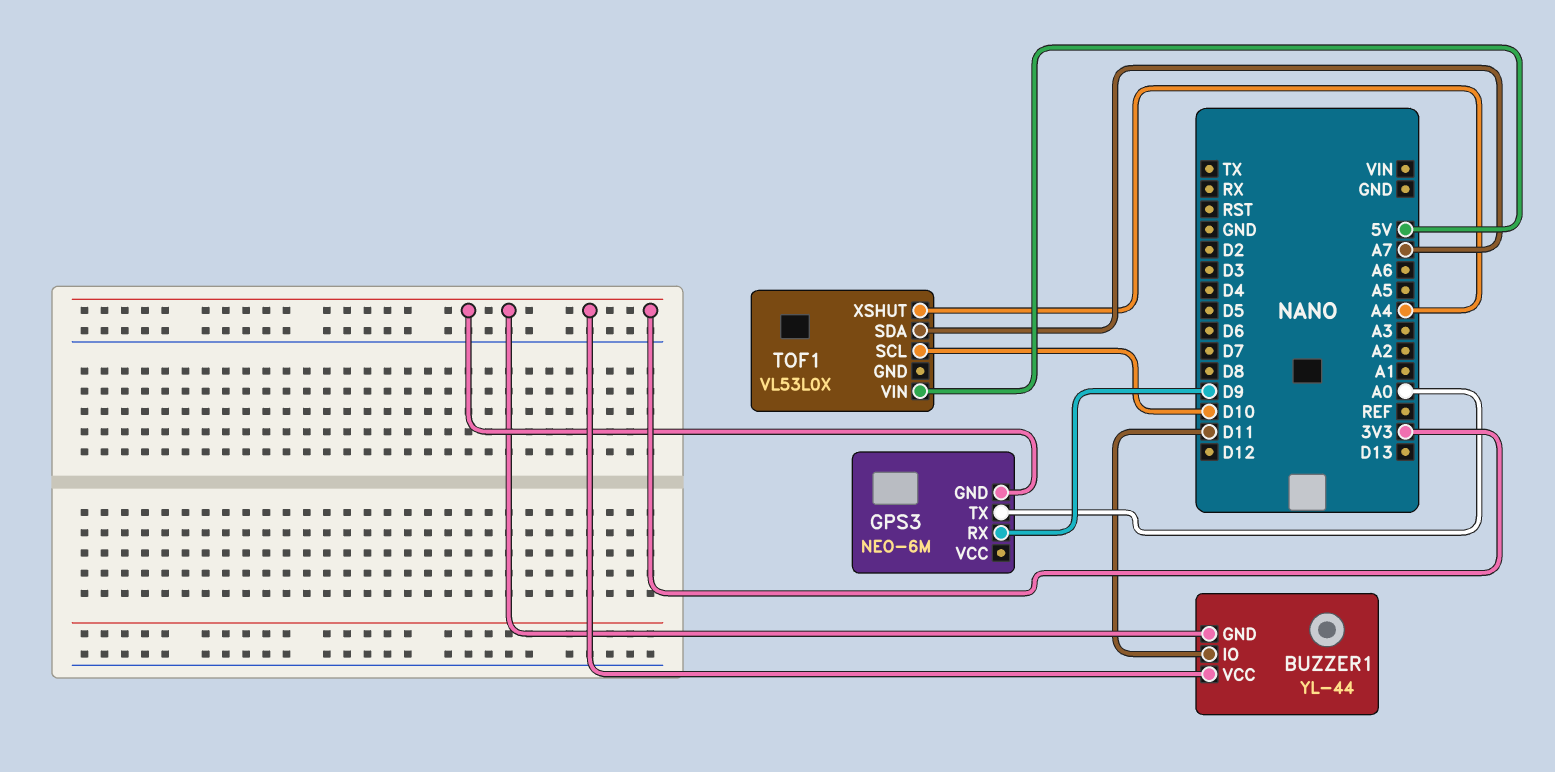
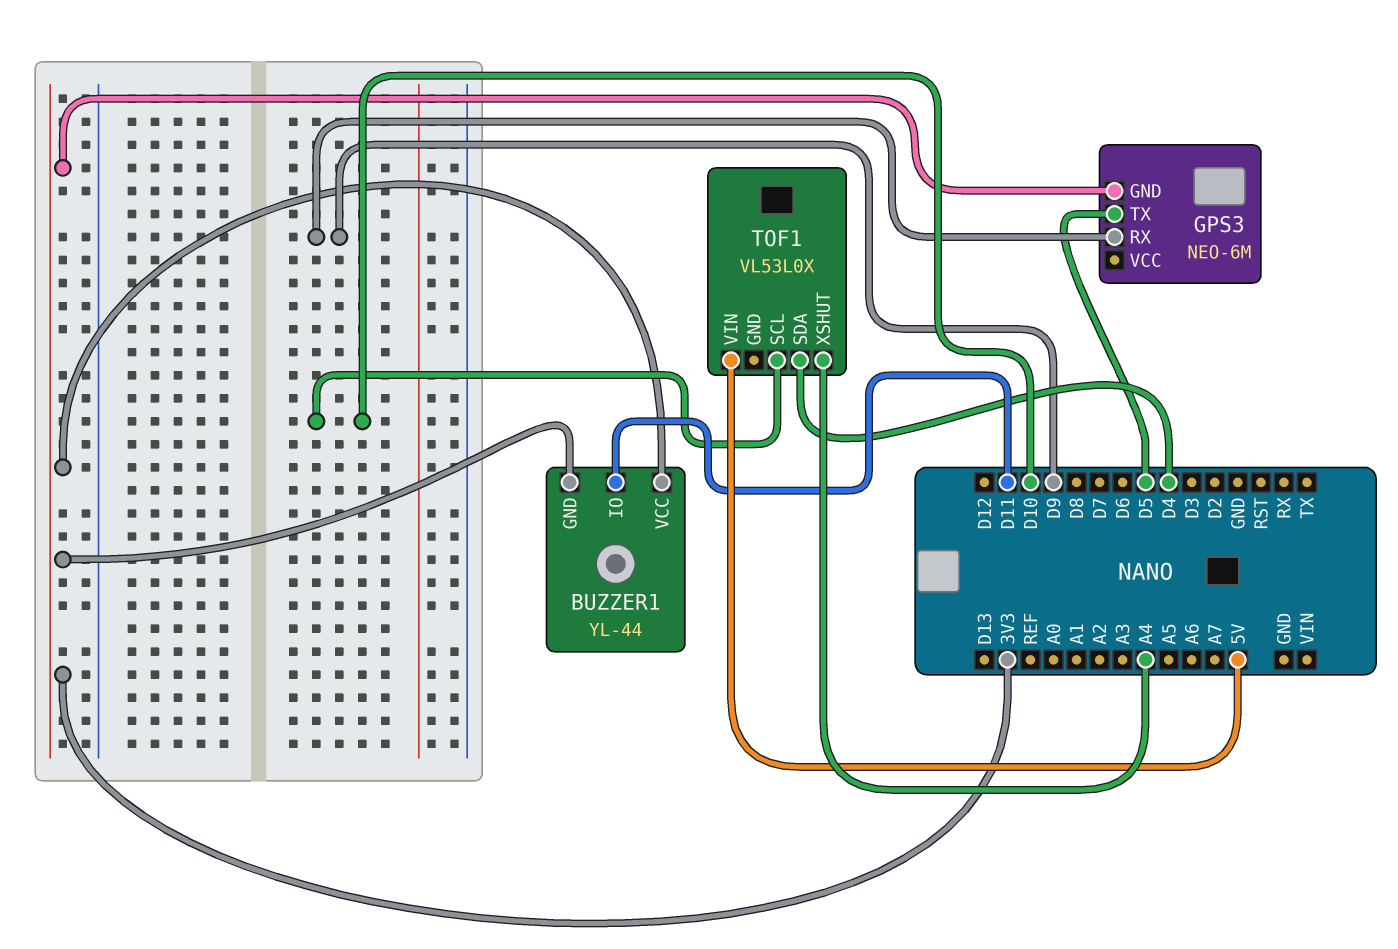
GPS3 pin TX: A0 -> D5
TOF1 pin SDA: A7 -> D4

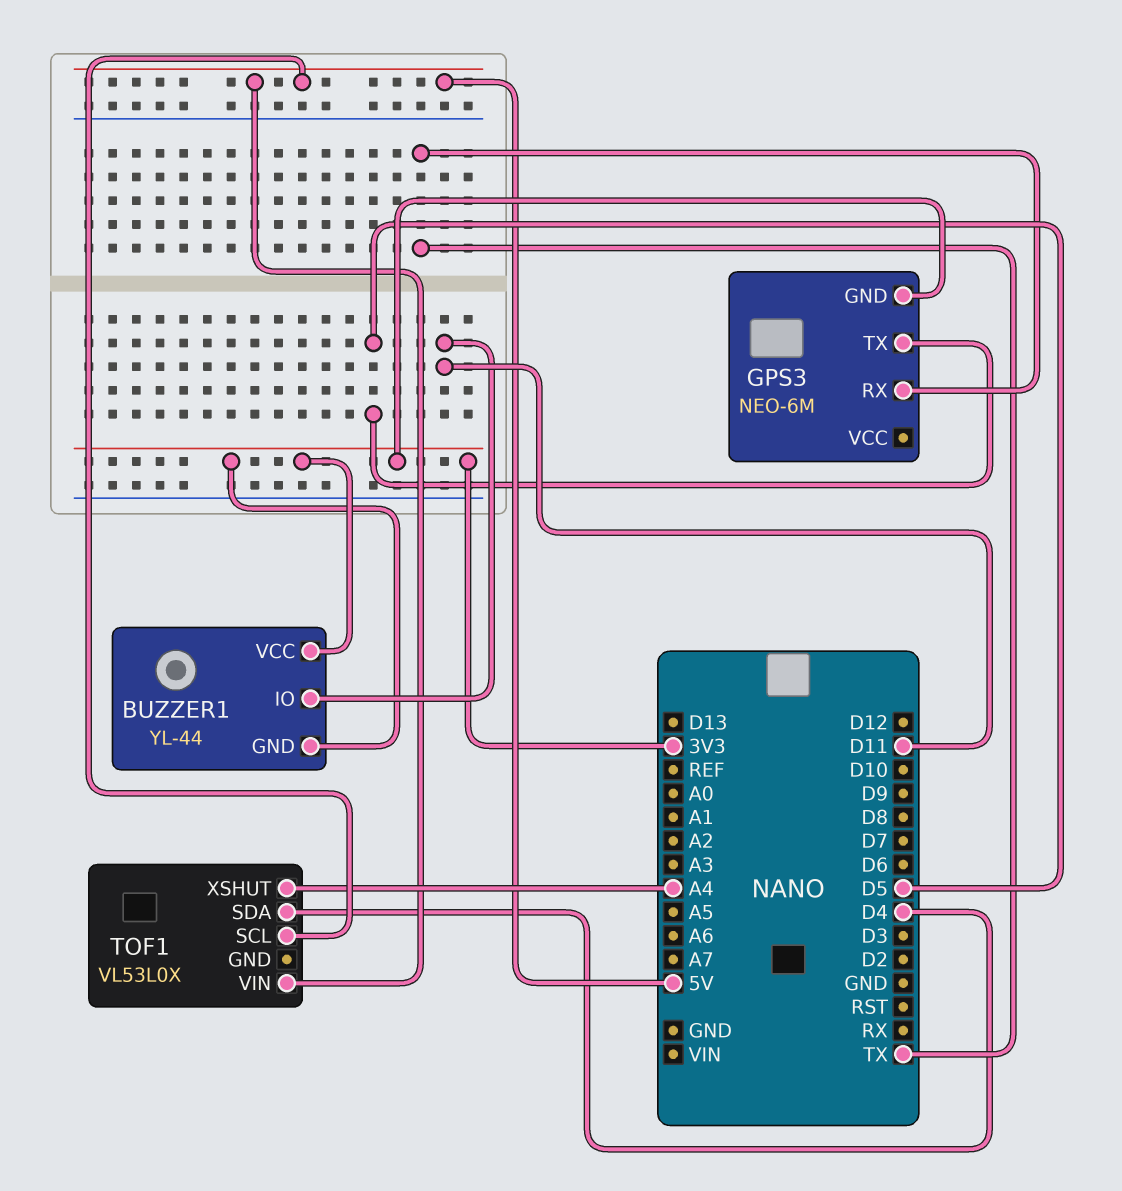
GPS3 pin RX: D9 -> TX
TOF1 pin SCL: D10 -> 5V

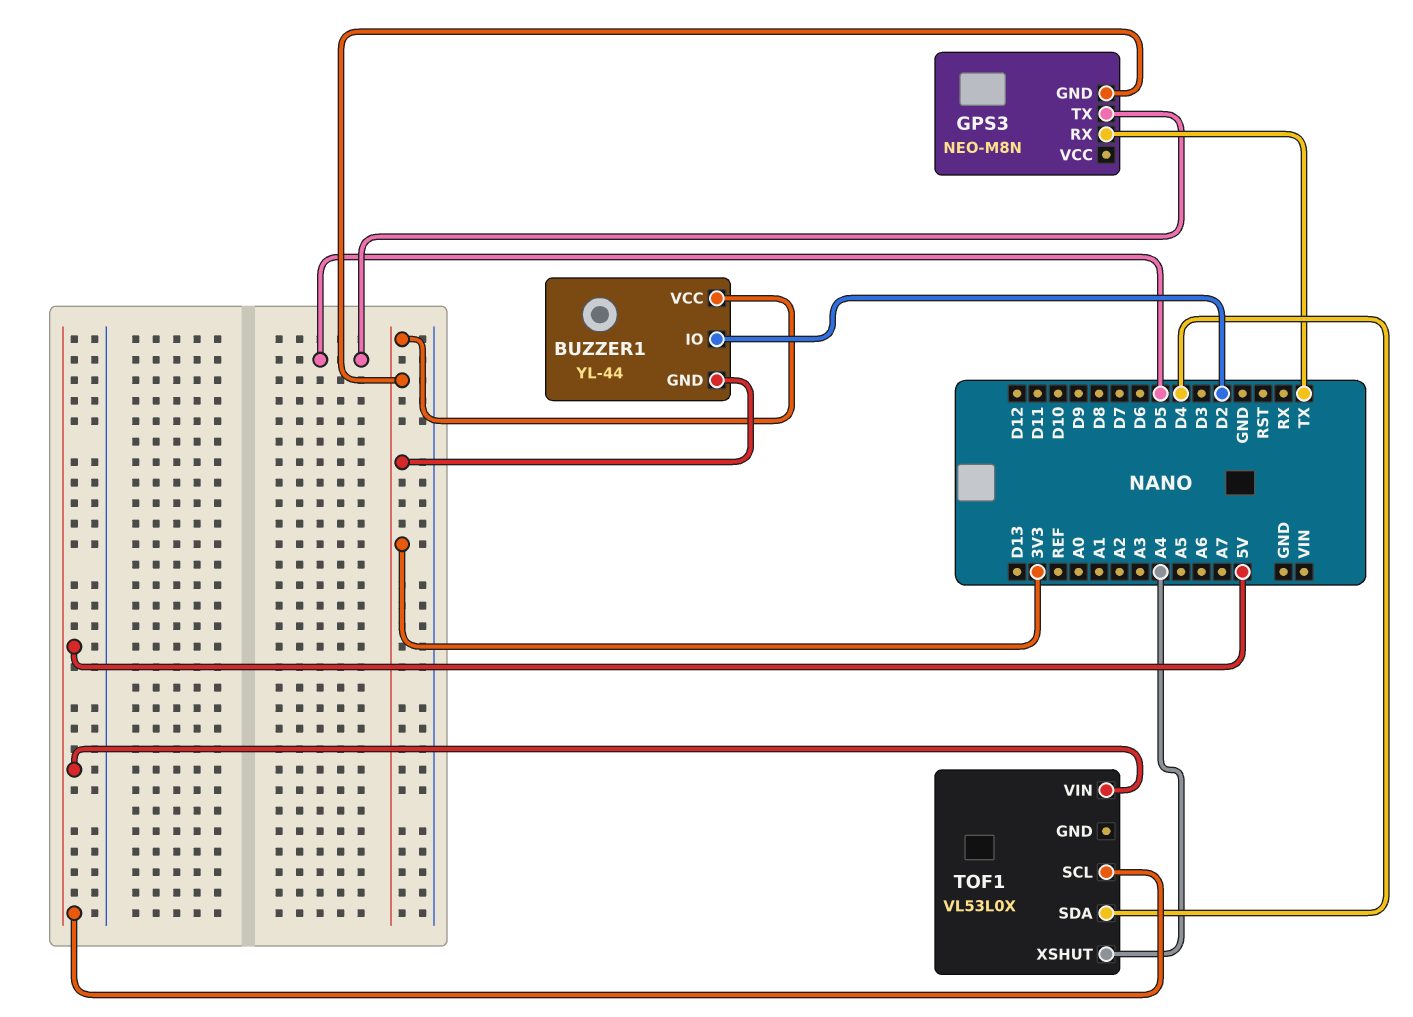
BUZZER1 pin IO: D11 -> D2
GPS3: NEO-6M -> NEO-M8N

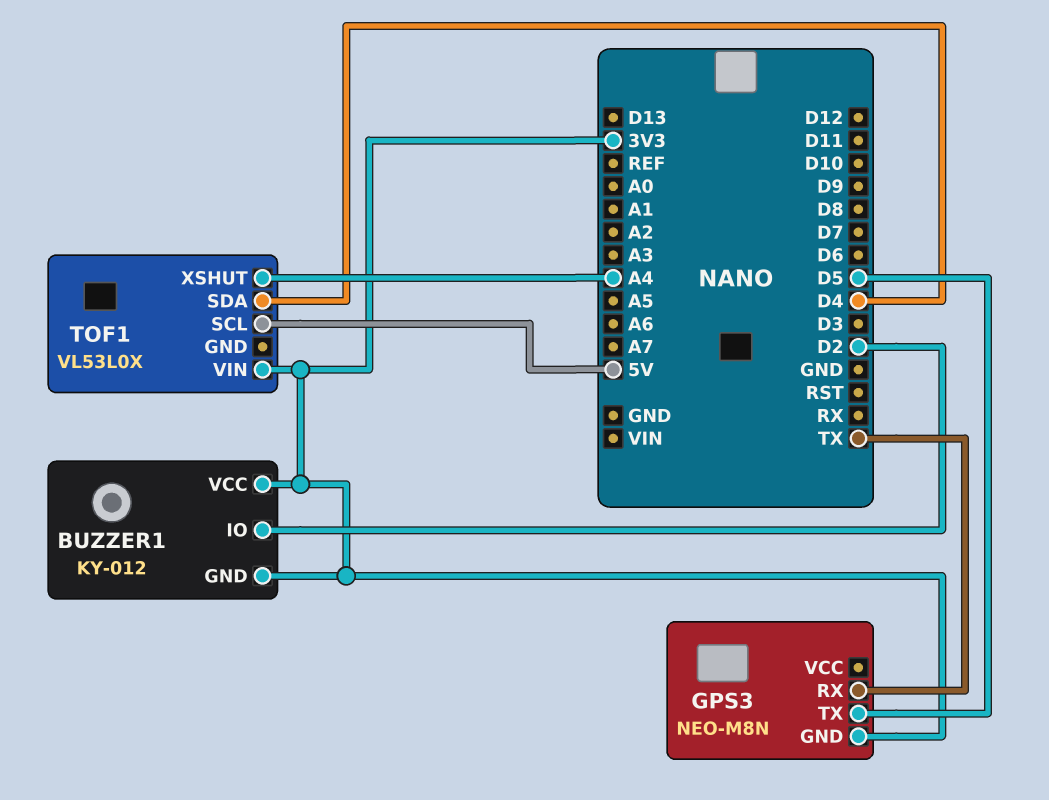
BUZZER1: YL-44 -> KY-012
TOF1 pin VIN: 5V -> 3V3

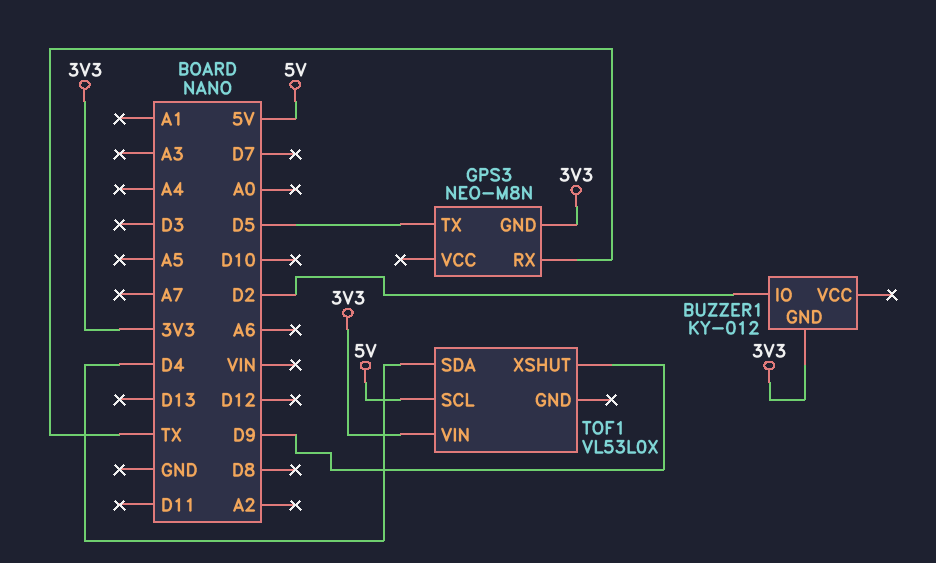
BUZZER1 pin VCC: 3V3 -> none
TOF1 pin XSHUT: A4 -> D9

